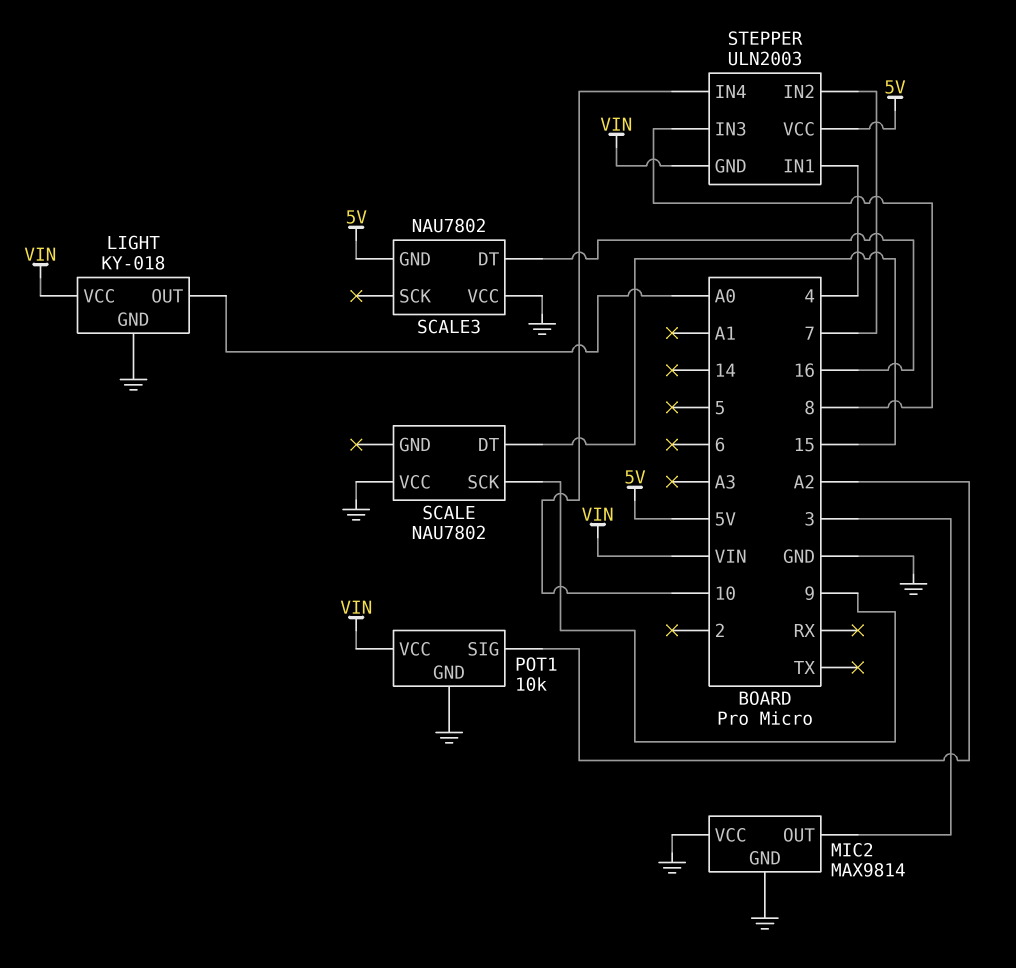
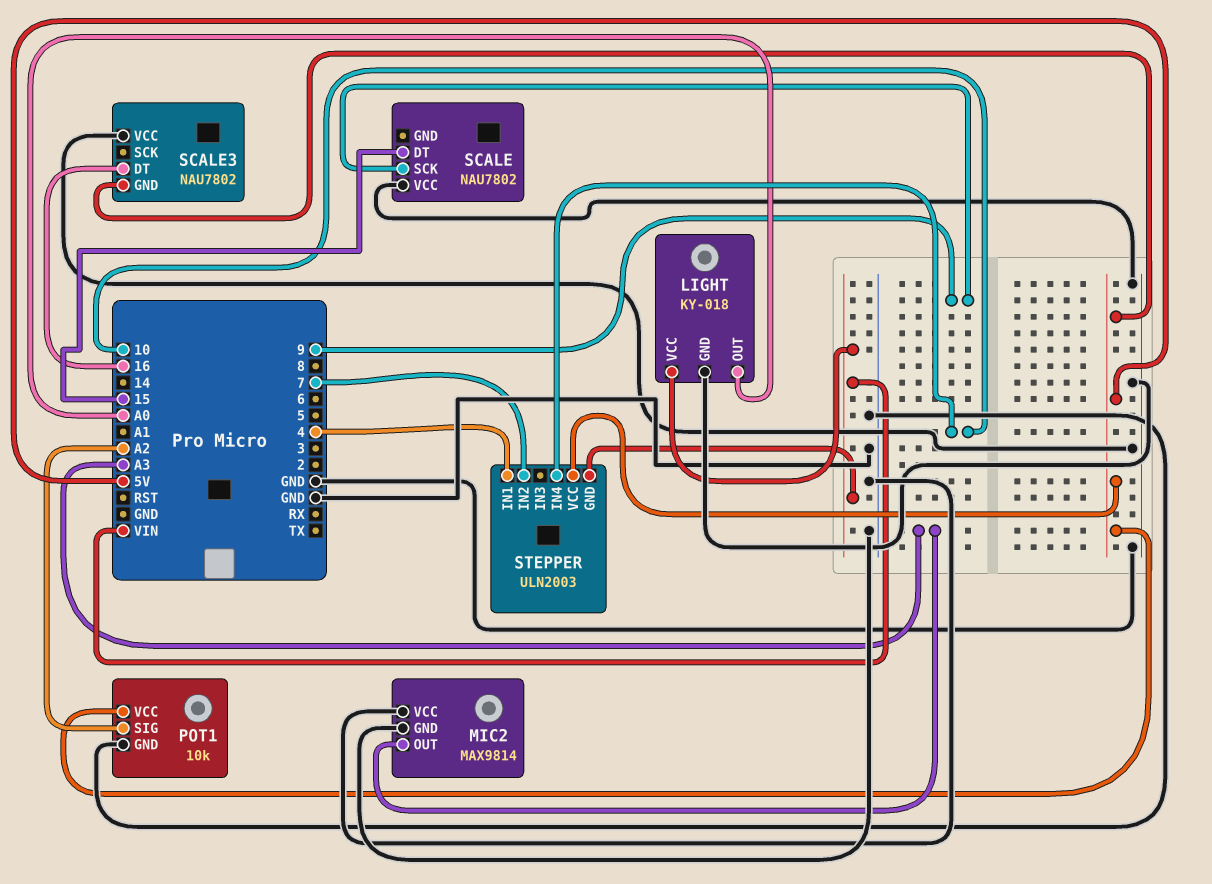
MIC2 pin OUT: 3 -> A3
POT1 pin VCC: VIN -> 5V
STEPPER pin IN3: 8 -> none

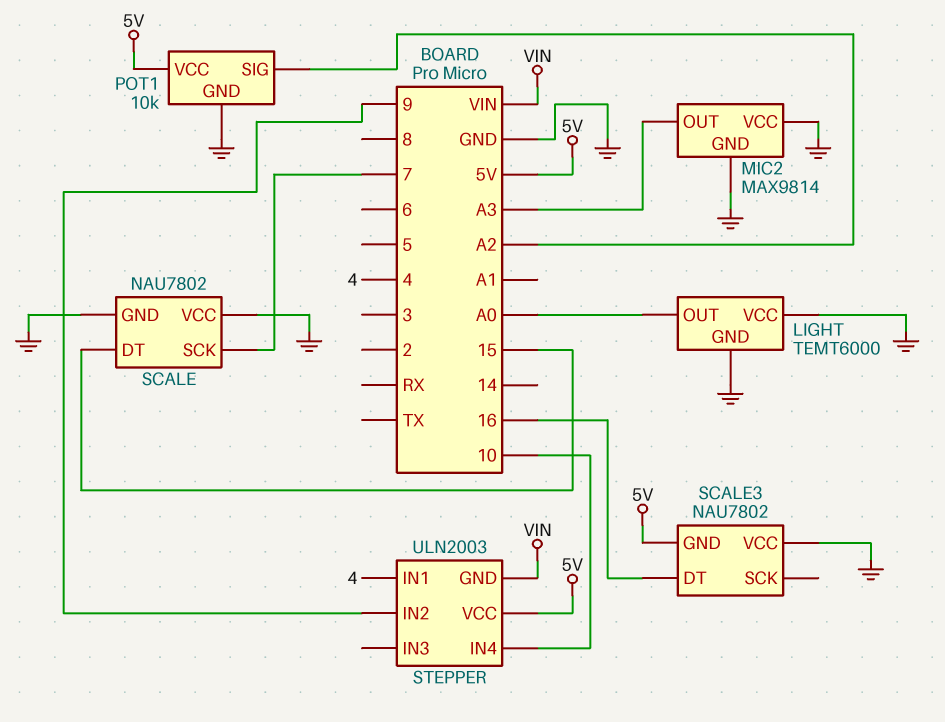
LIGHT: KY-018 -> TEMT6000
LIGHT pin VCC: VIN -> GND
SCALE pin GND: none -> GND
SCALE pin SCK: 9 -> 7
STEPPER pin IN2: 7 -> 9

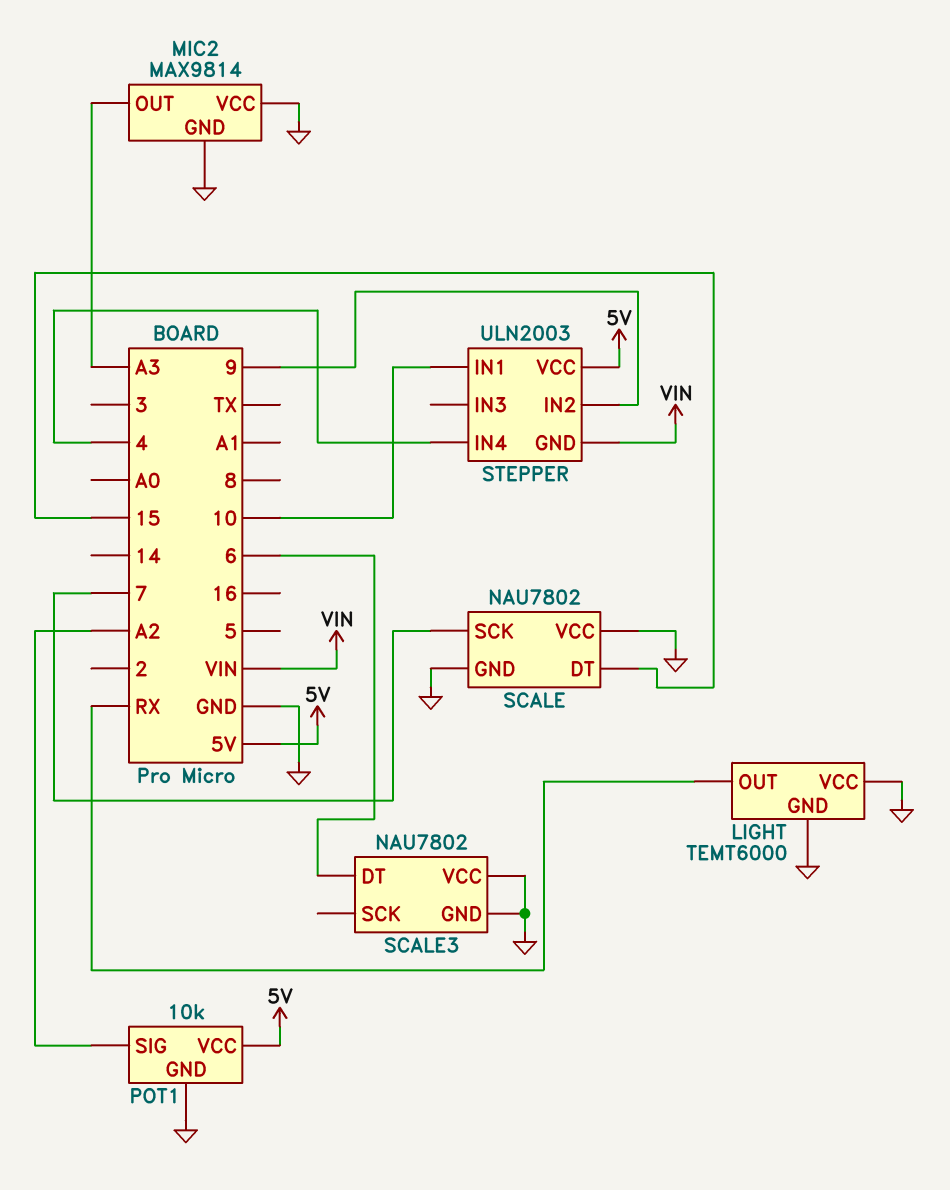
LIGHT pin OUT: A0 -> RX
SCALE3 pin DT: 16 -> 6
SCALE3 pin GND: 5V -> GND
STEPPER pin IN1: 4 -> 10
STEPPER pin IN4: 10 -> 4

